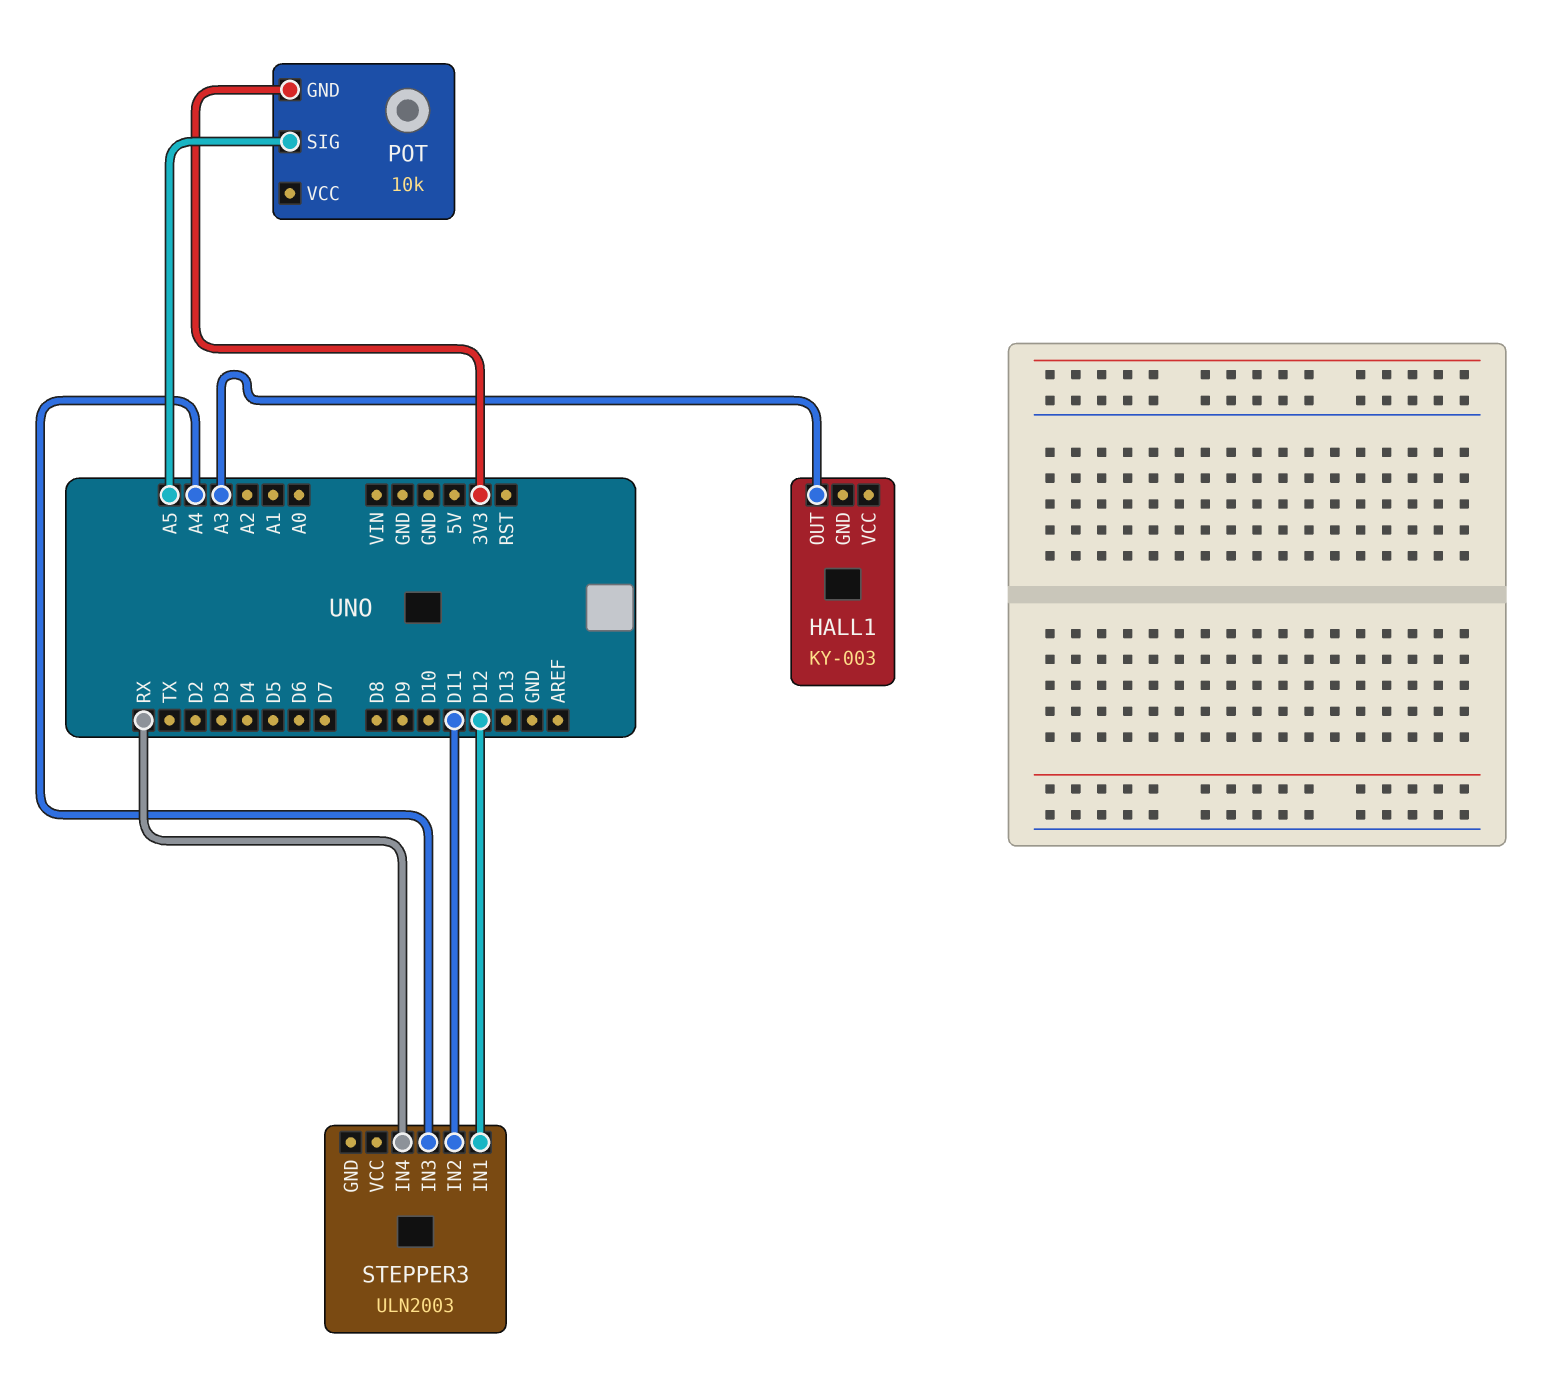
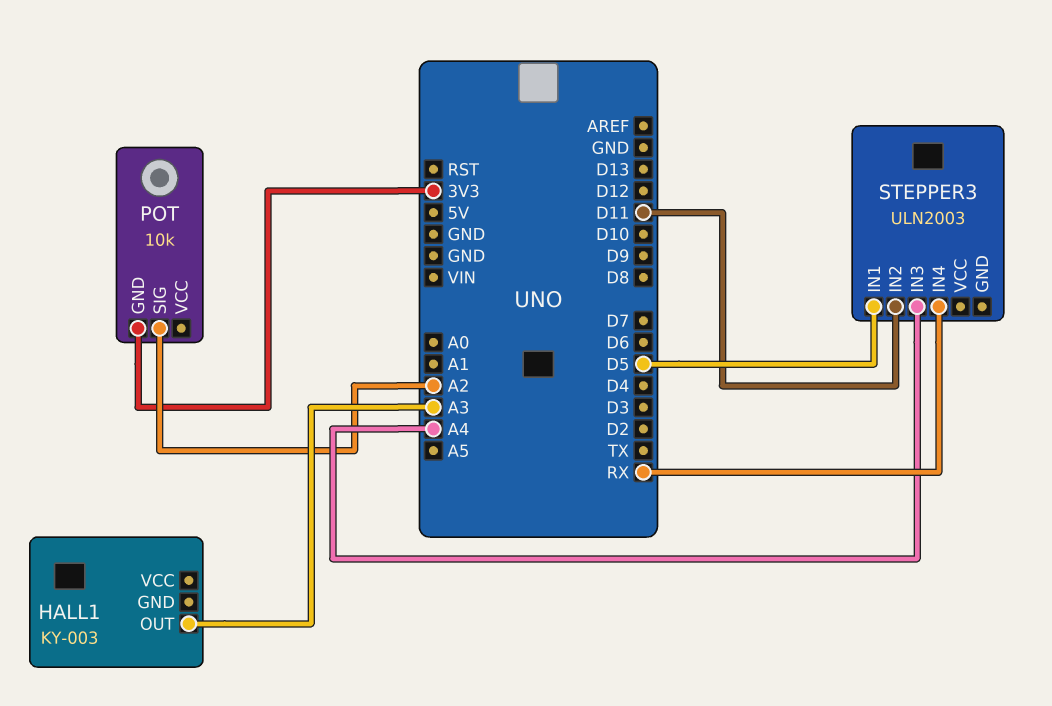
POT pin SIG: A5 -> A2
STEPPER3 pin IN1: D12 -> D5

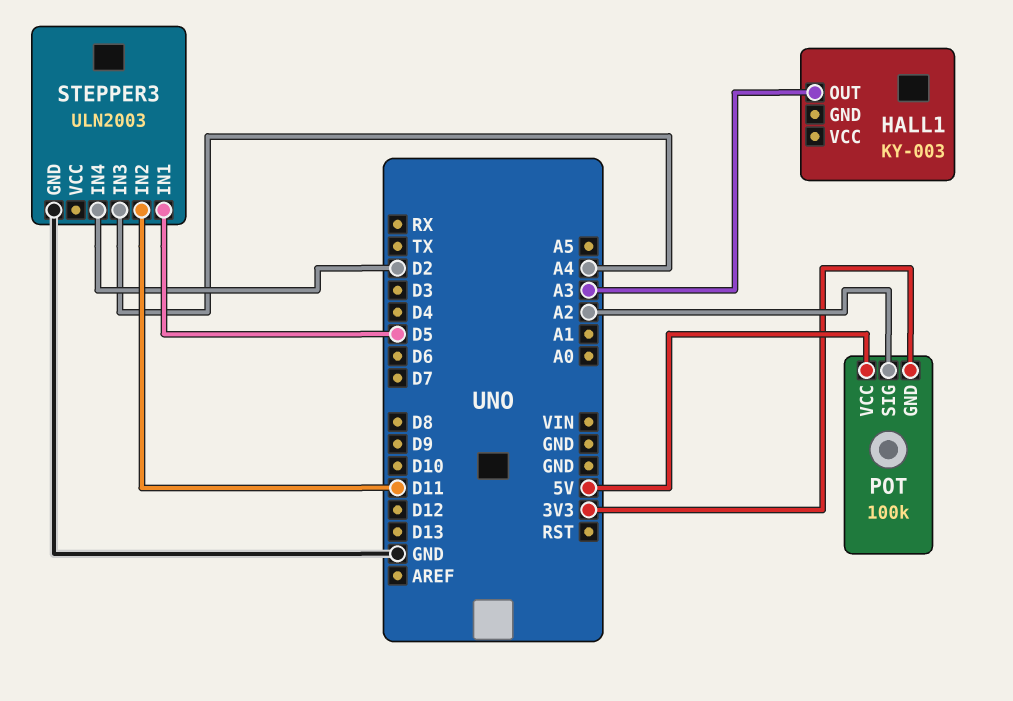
POT: 10k -> 100k
POT pin VCC: none -> 5V
STEPPER3 pin GND: none -> GND
STEPPER3 pin IN4: RX -> D2

